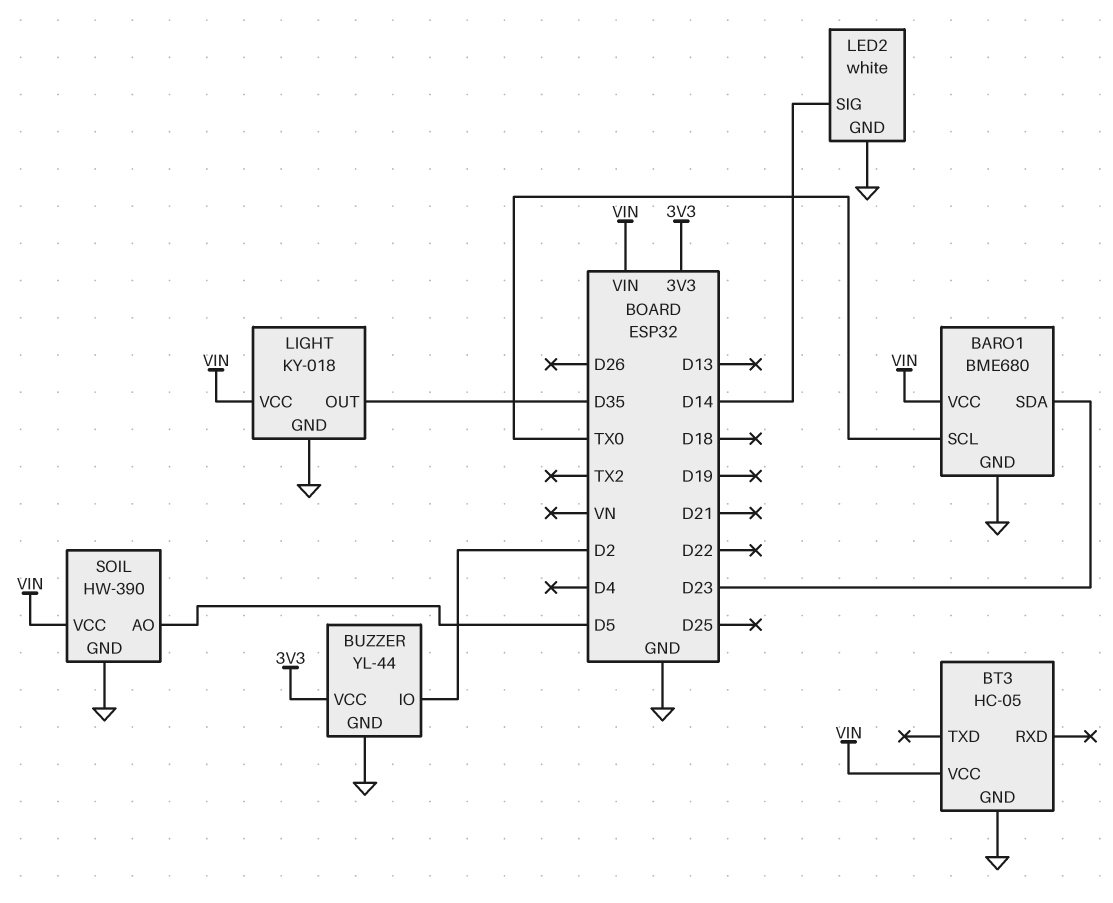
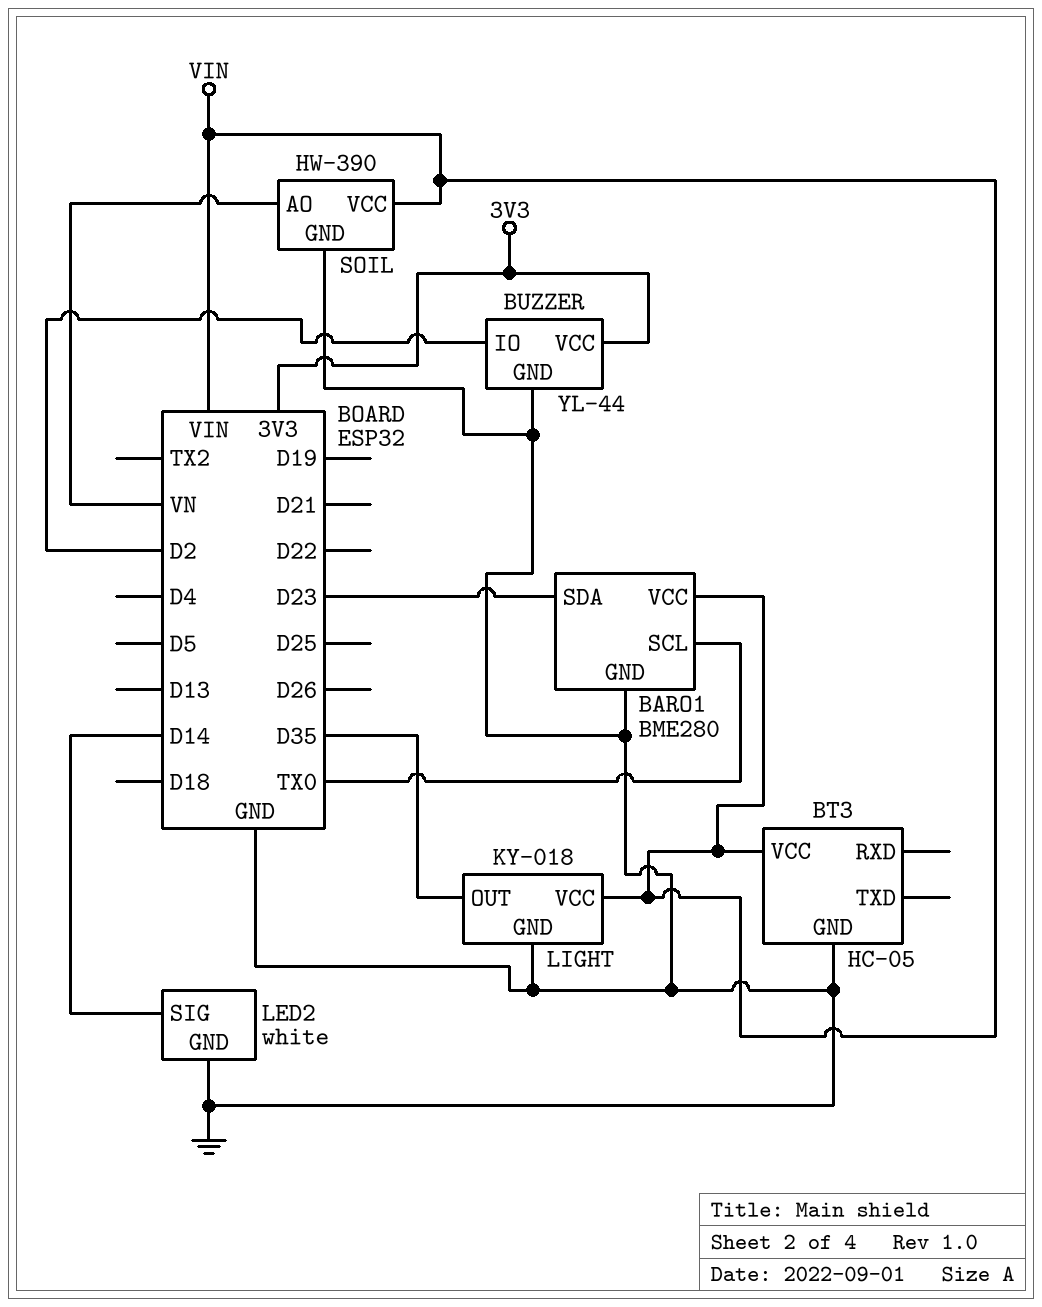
BARO1: BME680 -> BME280
SOIL pin AO: D5 -> VN

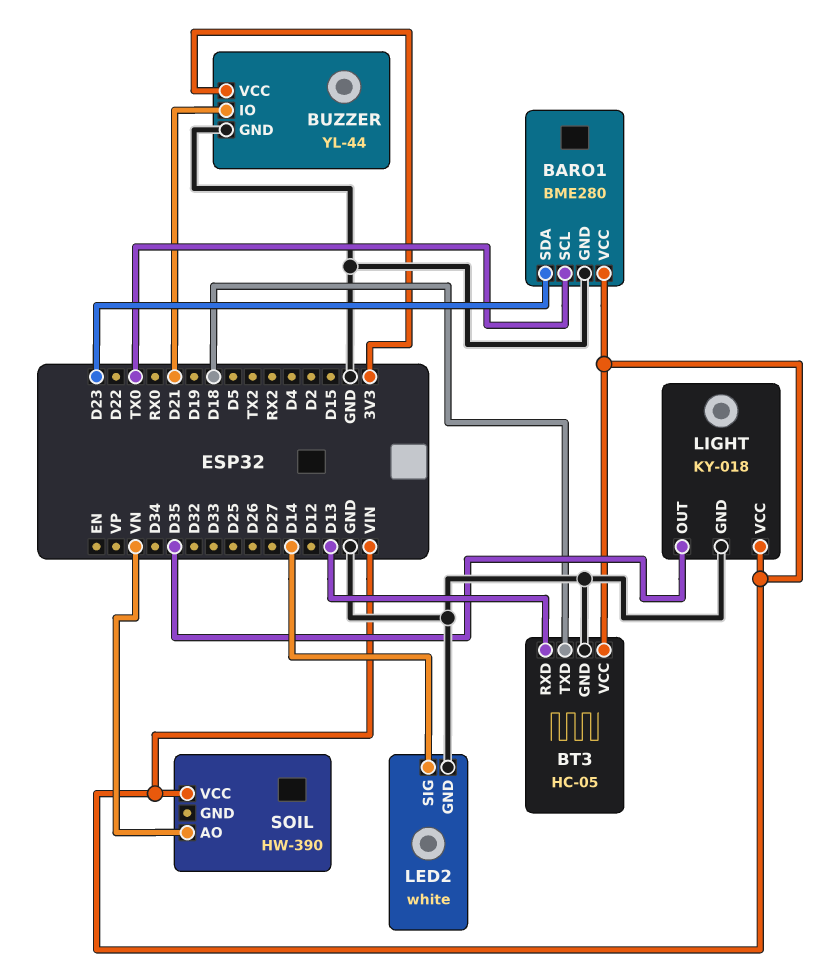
BT3 pin RXD: none -> D13
BT3 pin TXD: none -> D18
BUZZER pin IO: D2 -> D21
SOIL pin GND: GND -> none

